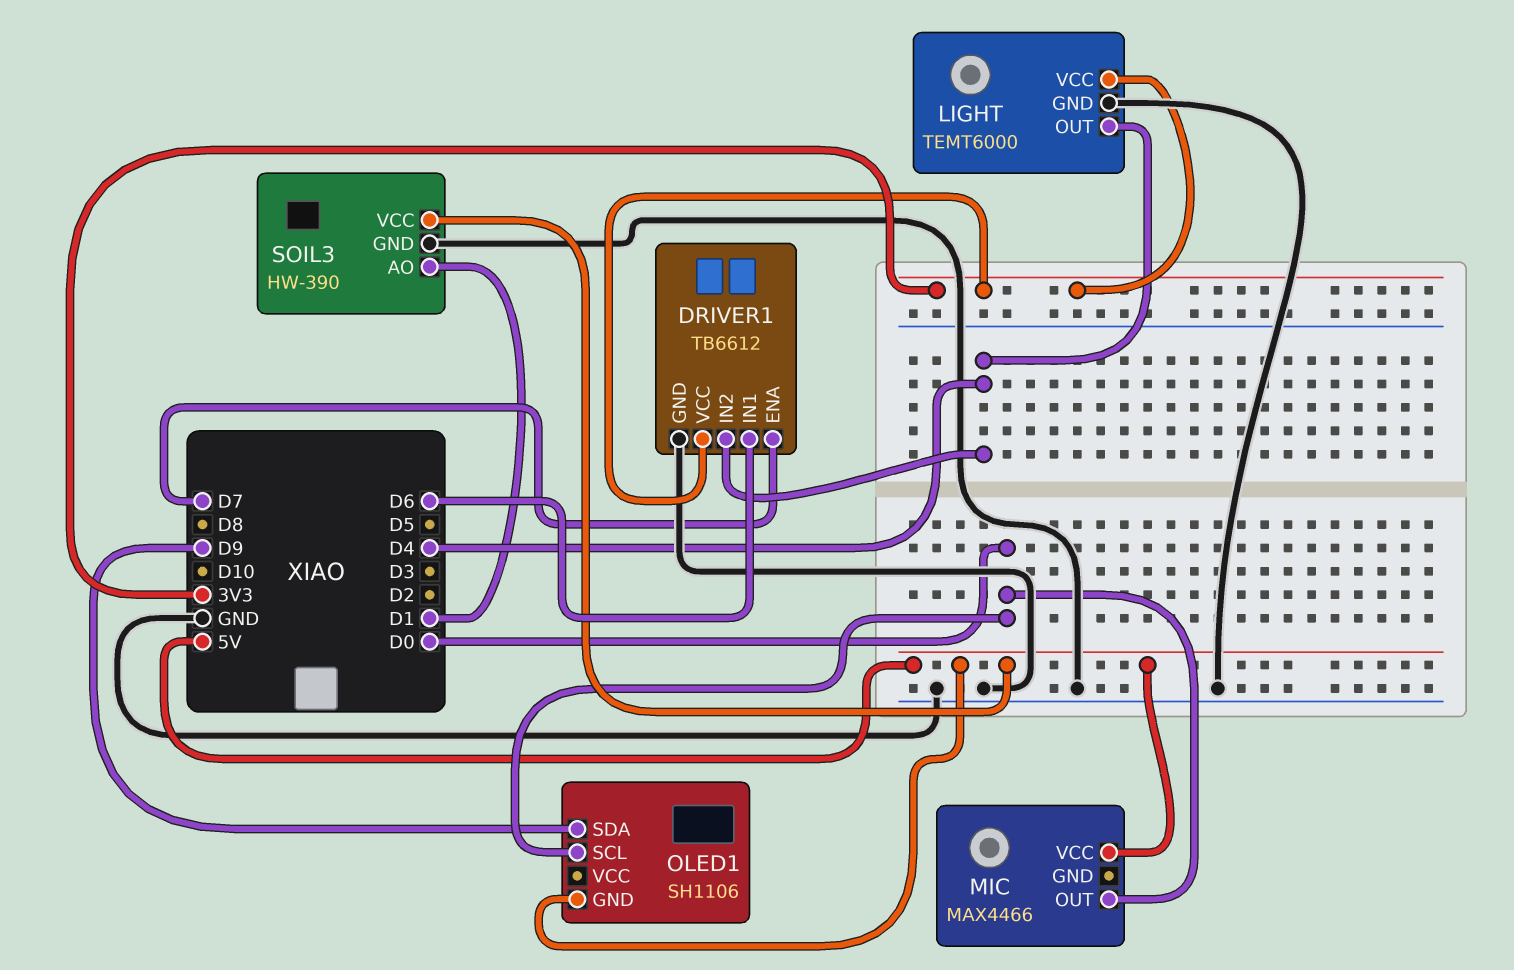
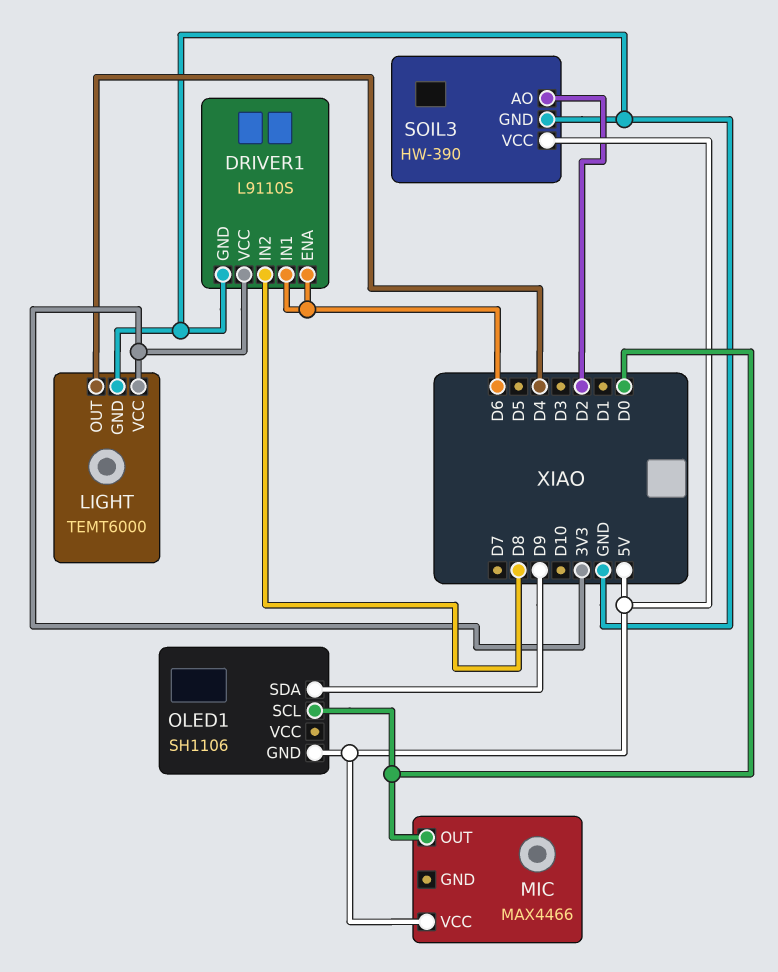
DRIVER1: TB6612 -> L9110S
DRIVER1 pin ENA: D7 -> D6
DRIVER1 pin IN2: D4 -> D8
SOIL3 pin AO: D1 -> D2

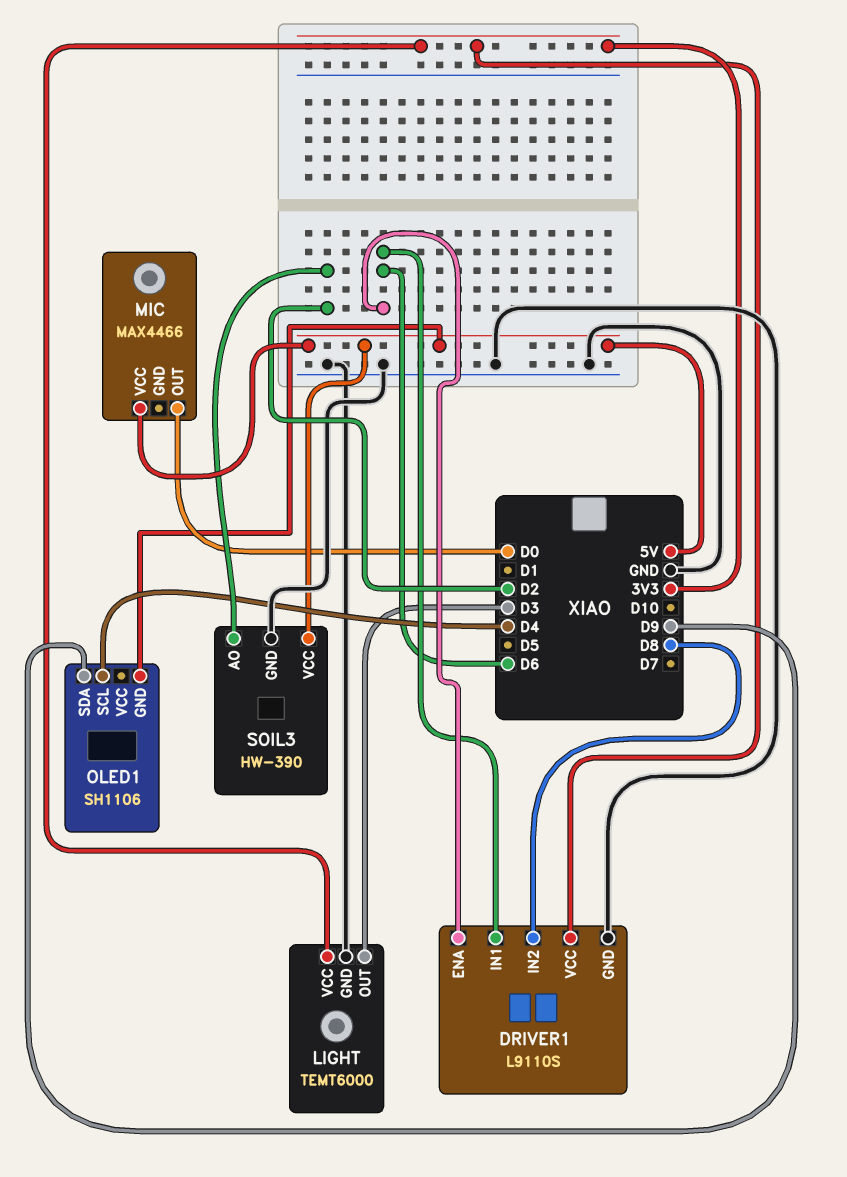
LIGHT pin OUT: D4 -> D3
OLED1 pin SCL: D0 -> D4

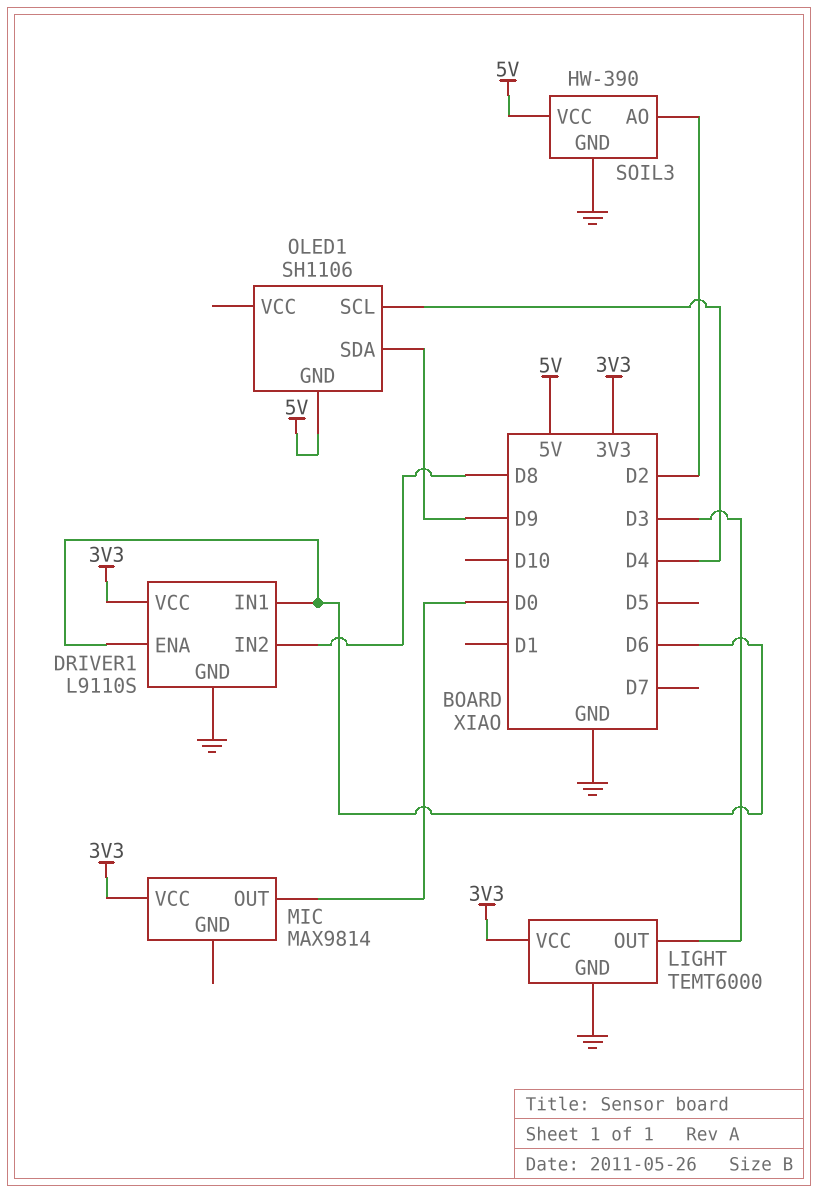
MIC: MAX4466 -> MAX9814
MIC pin VCC: 5V -> 3V3

